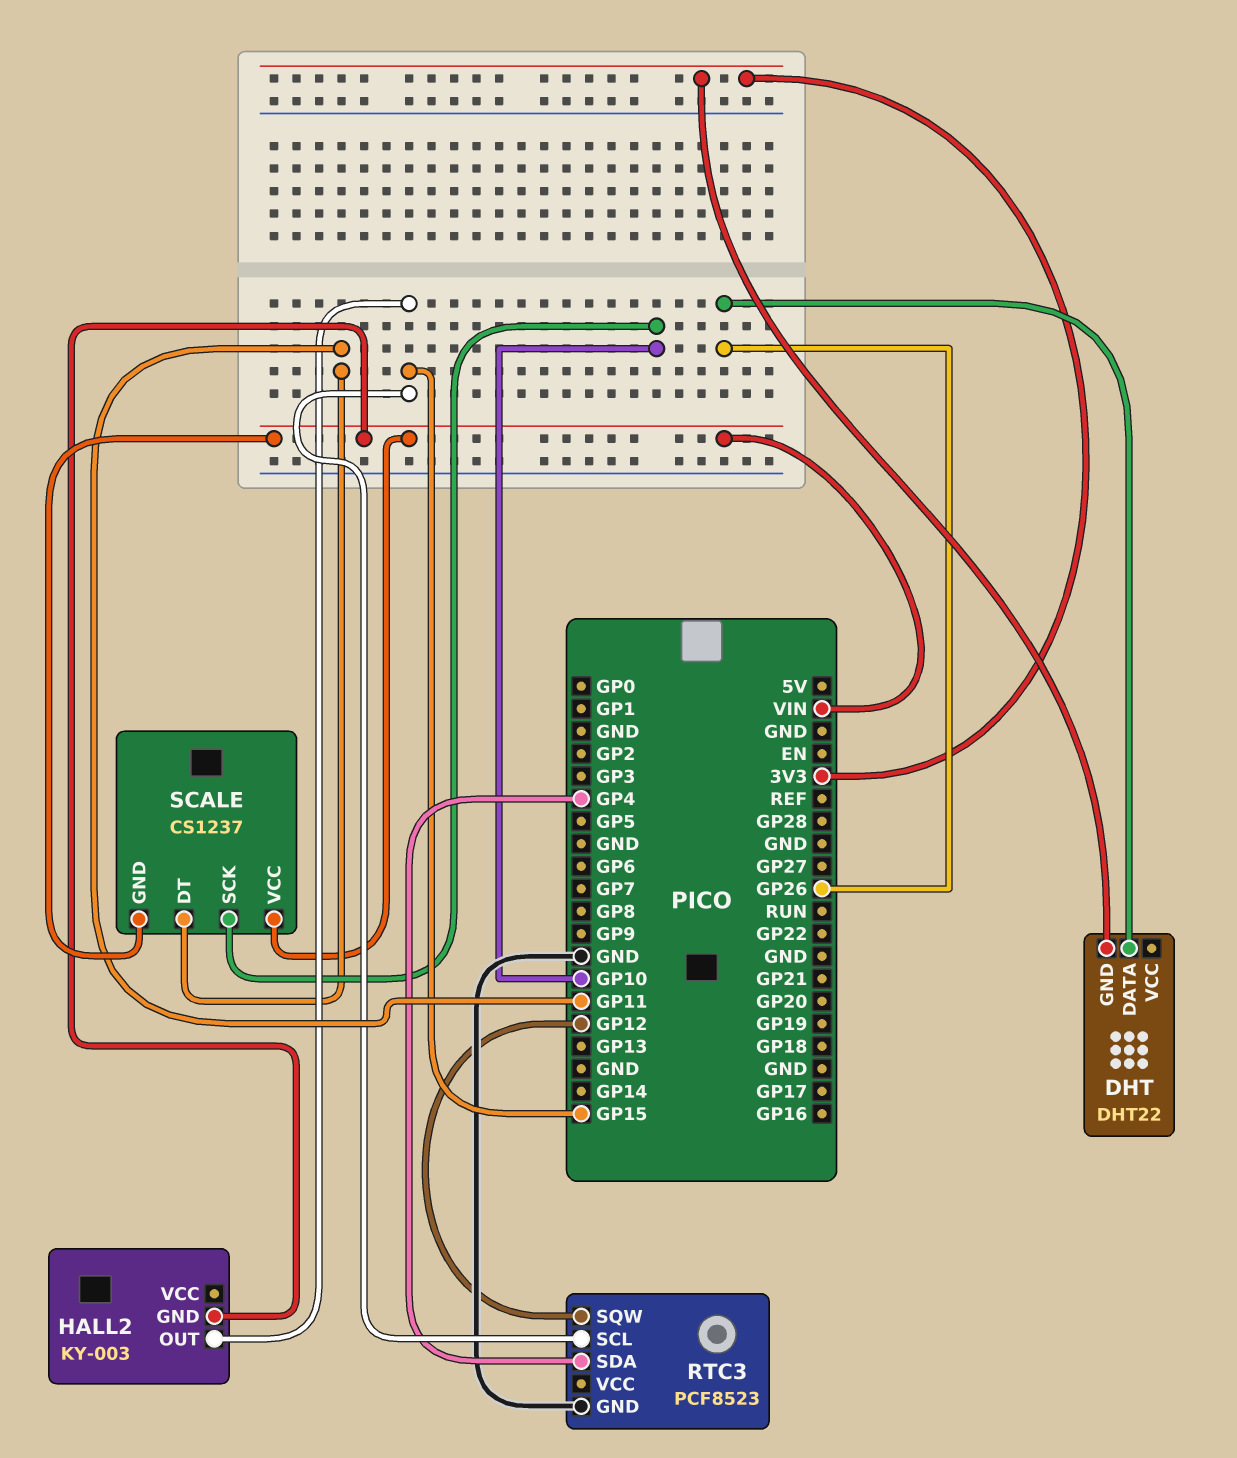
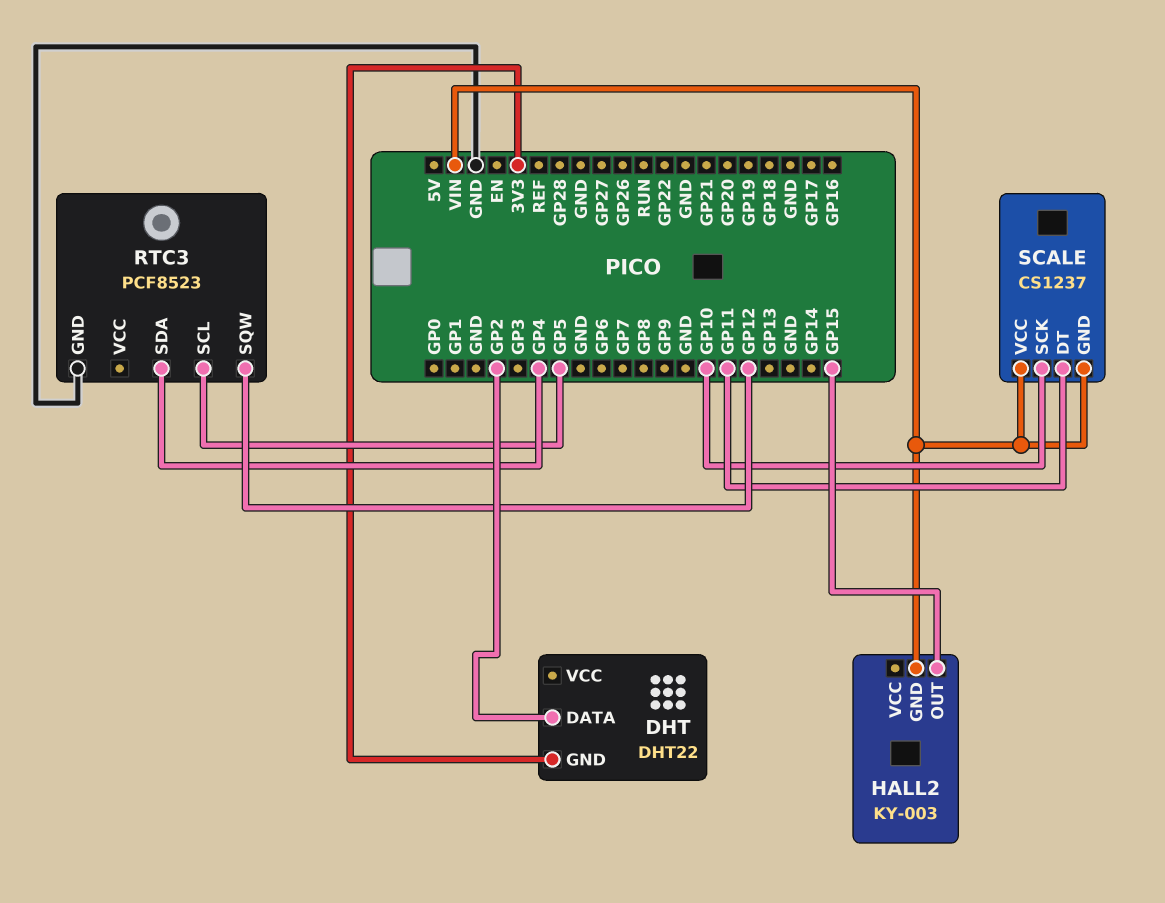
DHT pin DATA: GP26 -> GP2
RTC3 pin SCL: GP15 -> GP5

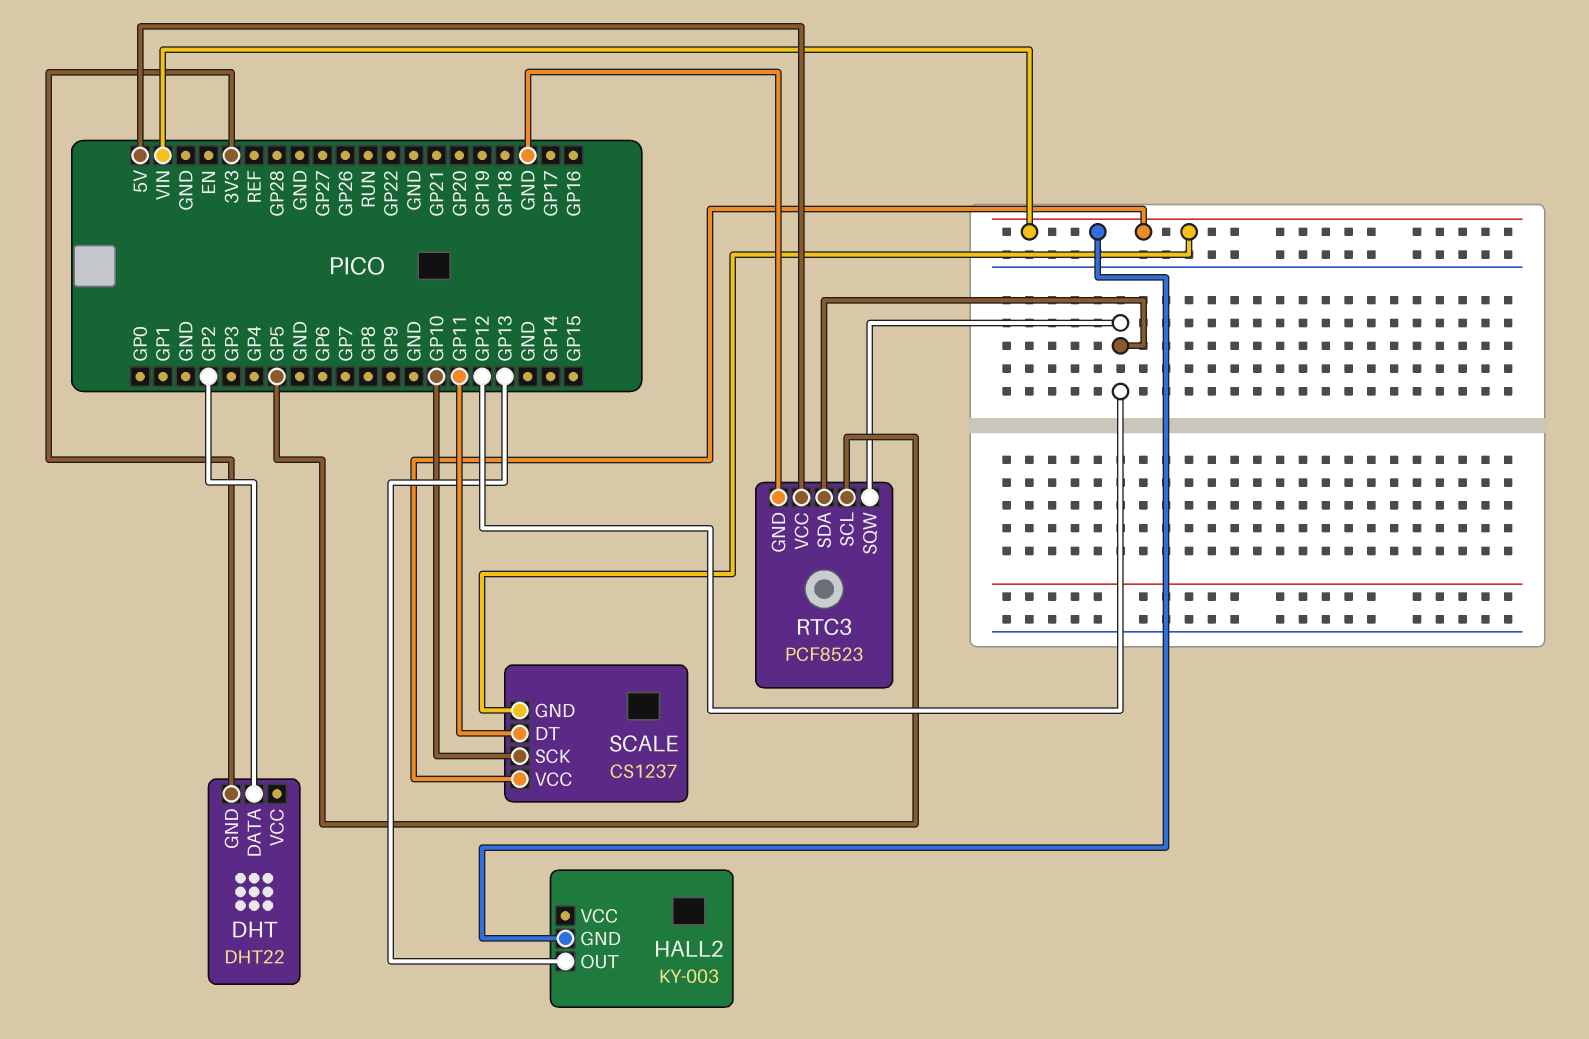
HALL2 pin OUT: GP15 -> GP13
RTC3 pin SDA: GP4 -> GP12
RTC3 pin VCC: none -> 5V

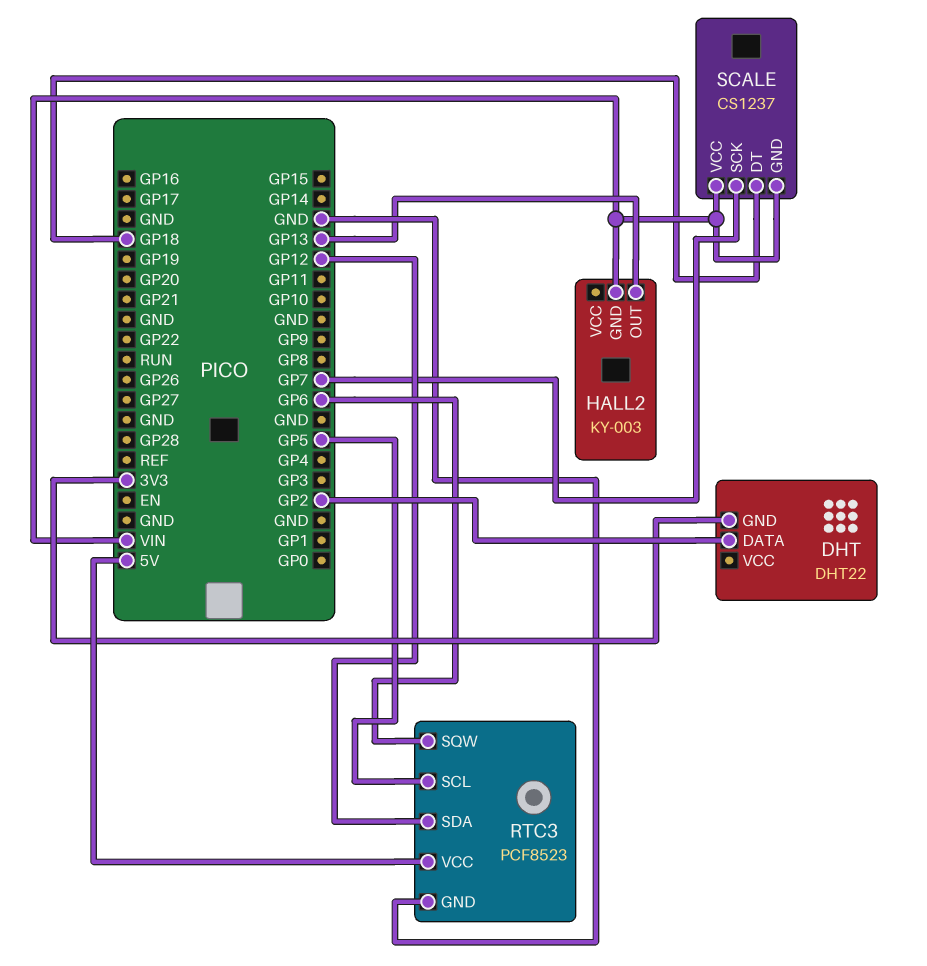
RTC3 pin SQW: GP12 -> GP6
SCALE pin DT: GP11 -> GP18
SCALE pin SCK: GP10 -> GP7

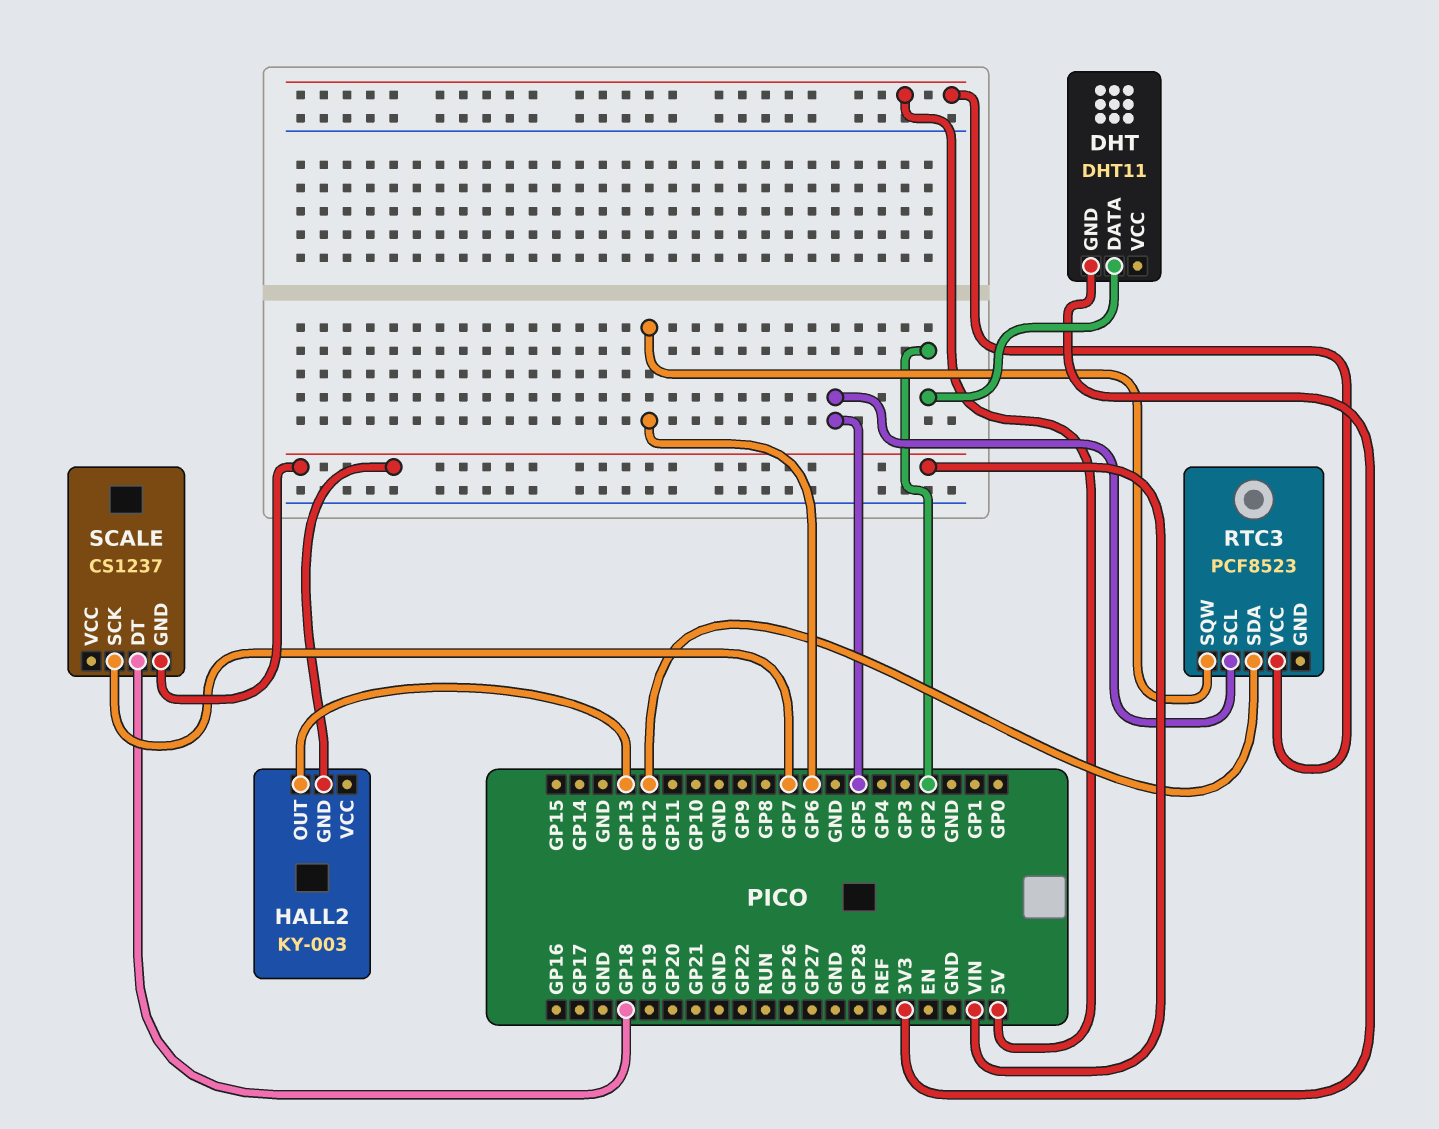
DHT: DHT22 -> DHT11
RTC3 pin GND: GND -> none
SCALE pin VCC: VIN -> none

